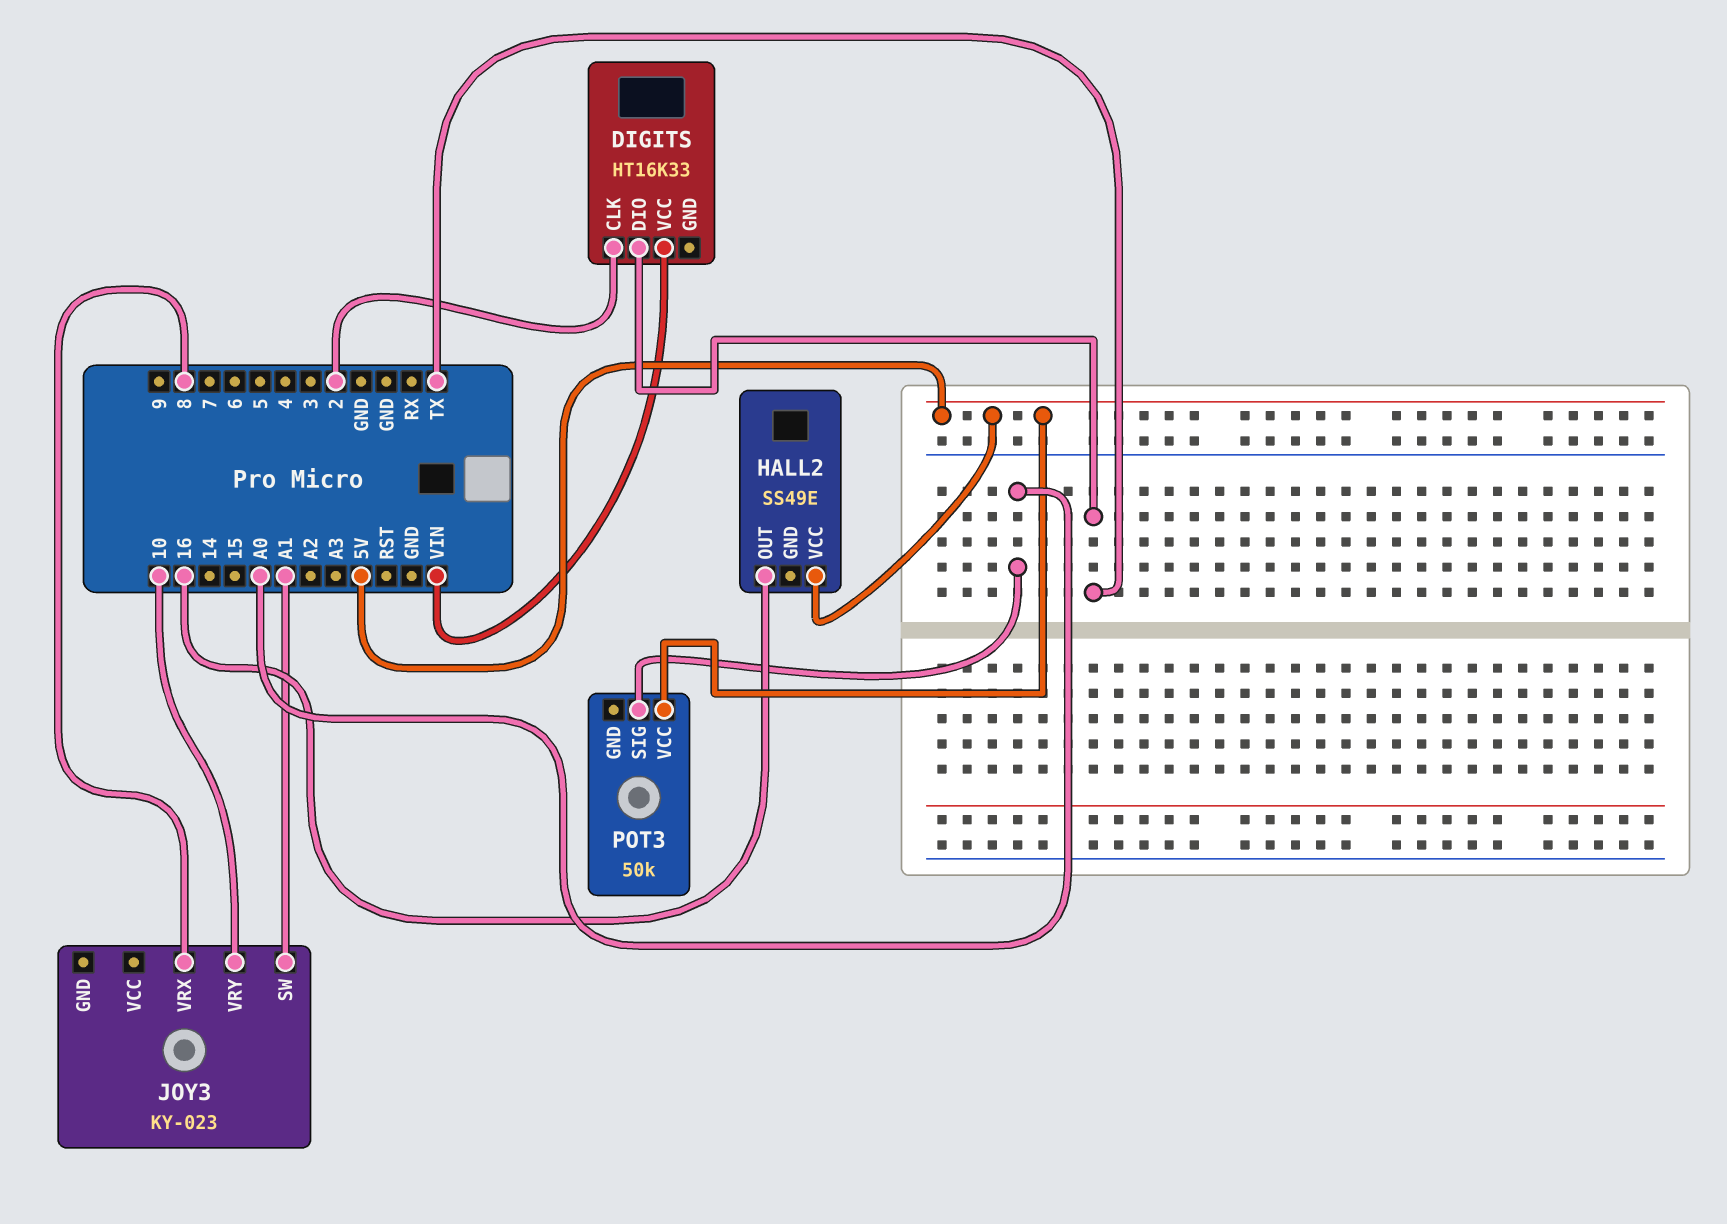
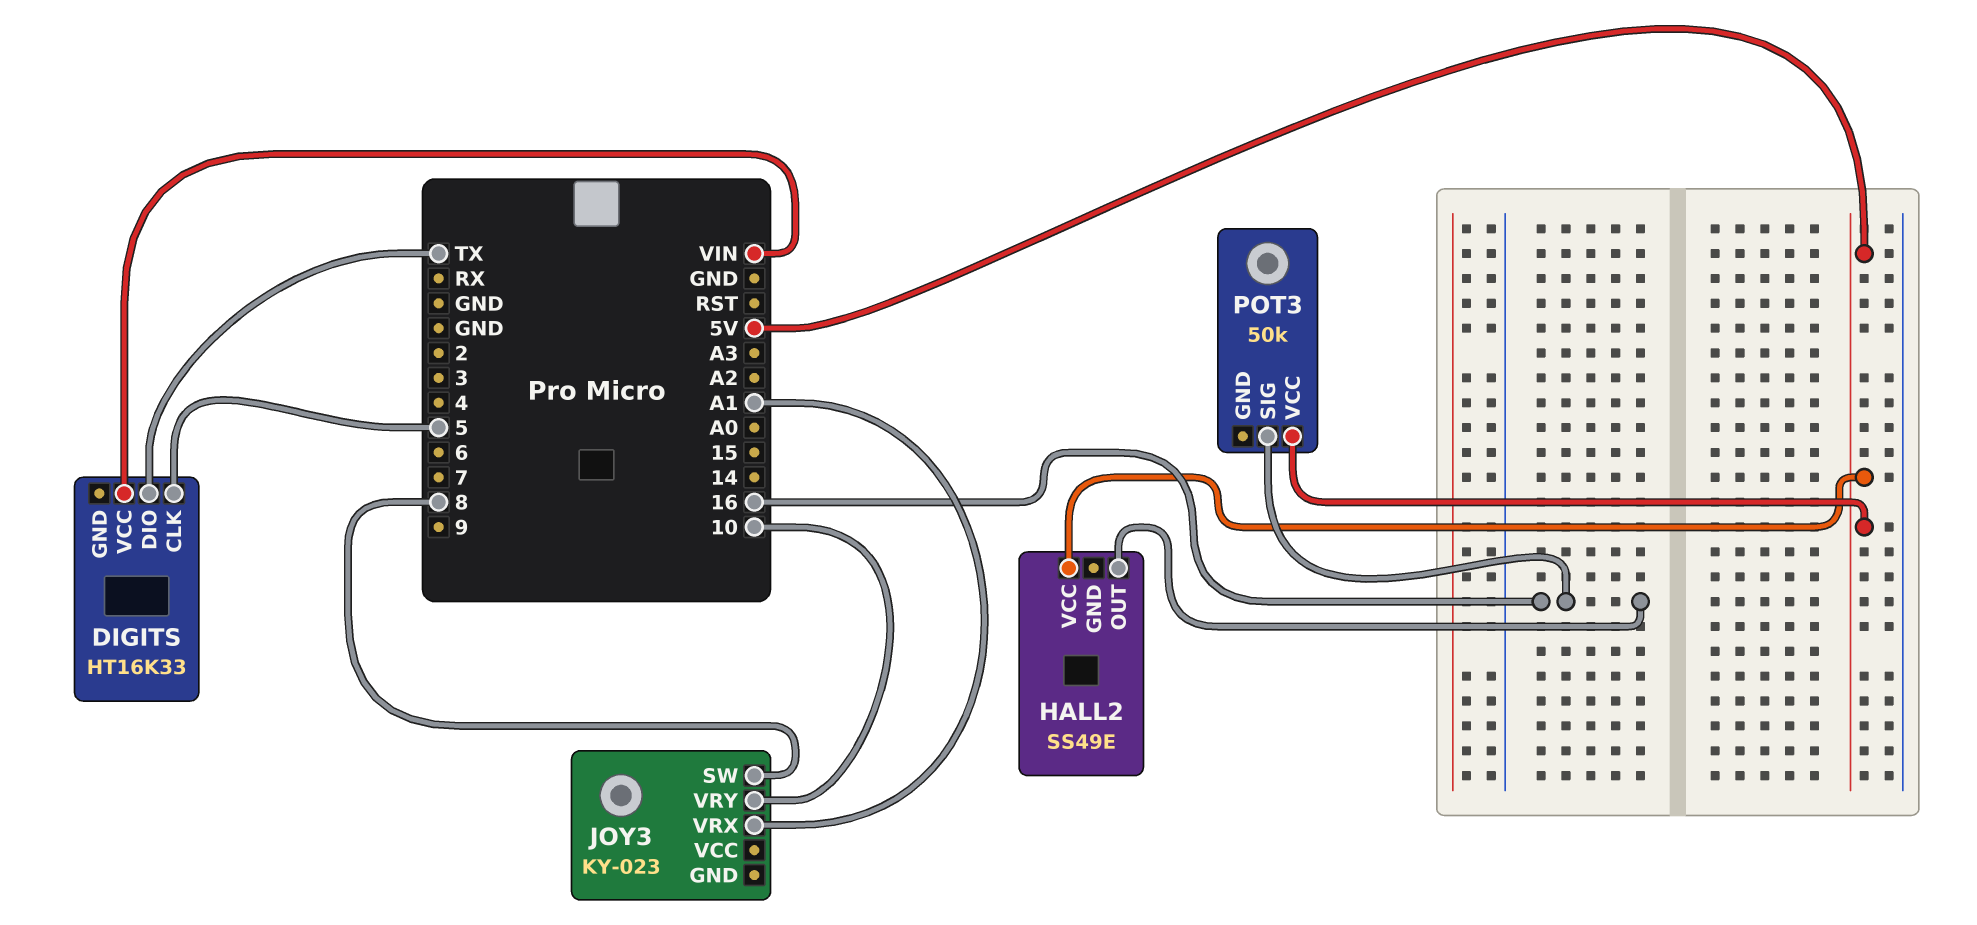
DIGITS pin CLK: 2 -> 5
JOY3 pin SW: A1 -> 8
JOY3 pin VRX: 8 -> A1
POT3 pin SIG: A0 -> 16

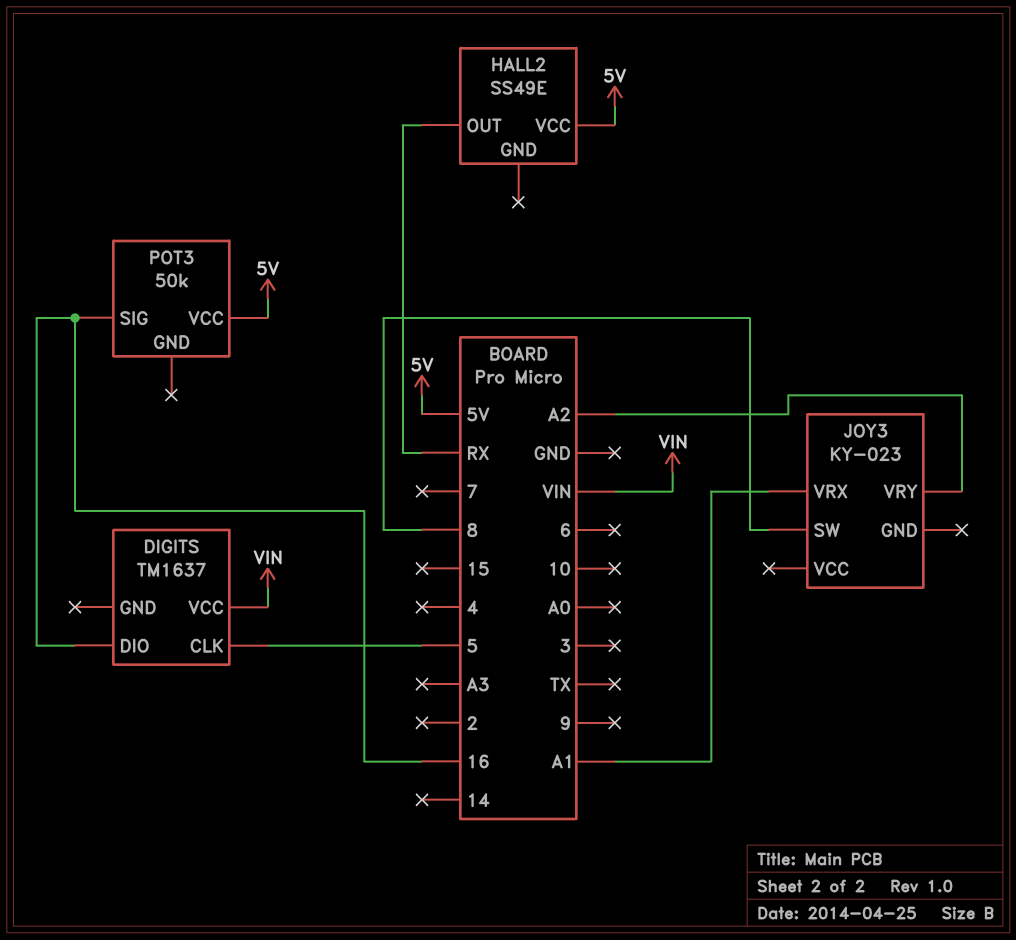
DIGITS: HT16K33 -> TM1637
DIGITS pin DIO: TX -> 16
HALL2 pin OUT: 16 -> RX
JOY3 pin VRY: 10 -> A2

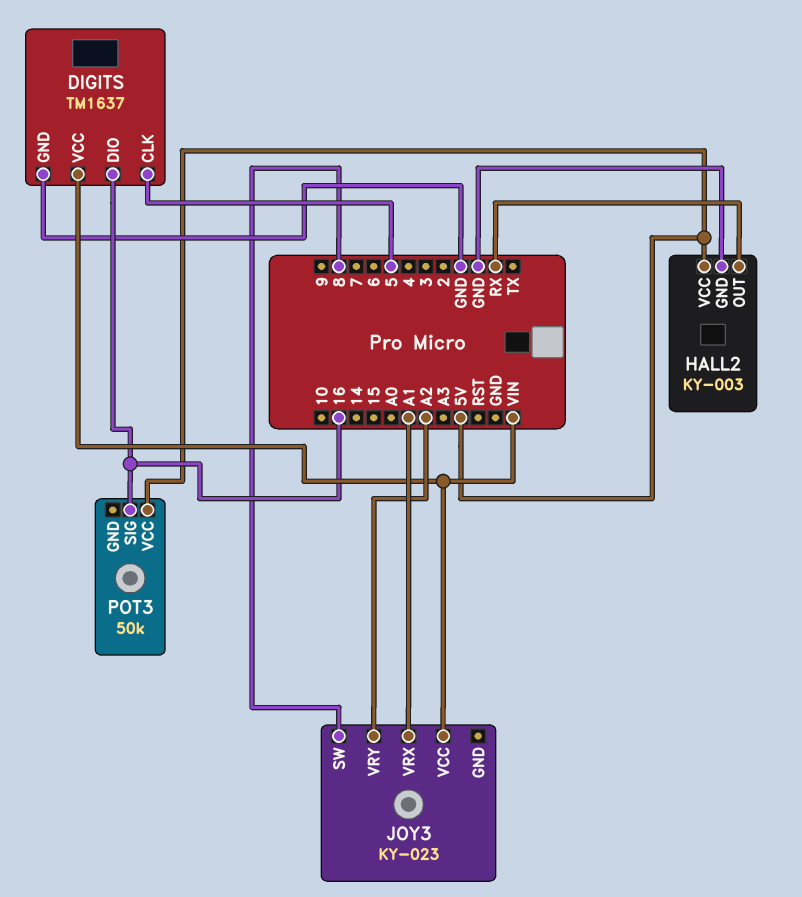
DIGITS pin GND: none -> GND
HALL2: SS49E -> KY-003
HALL2 pin GND: none -> GND
JOY3 pin VCC: none -> VIN

